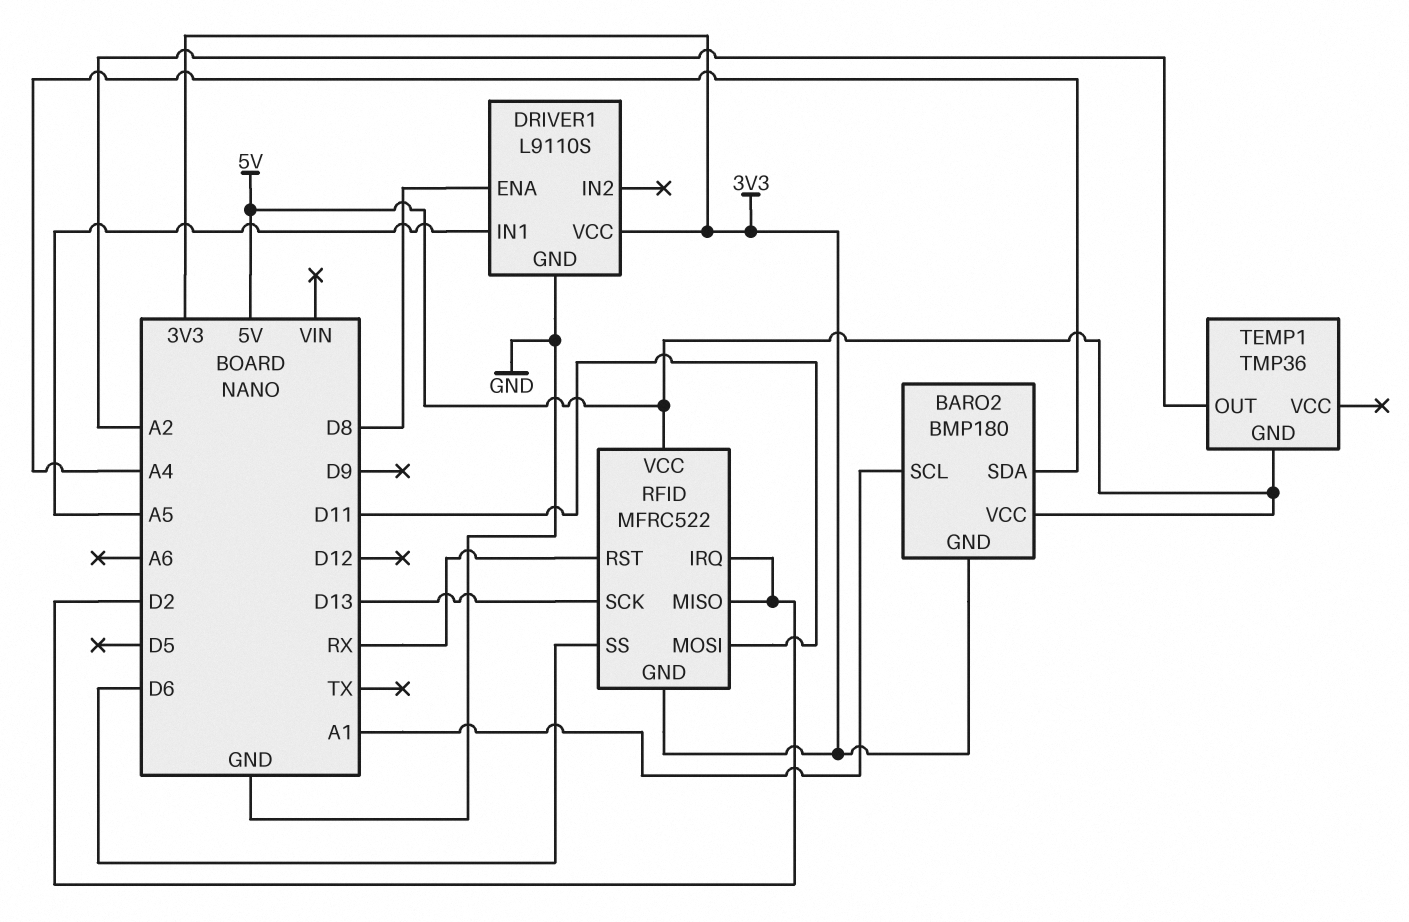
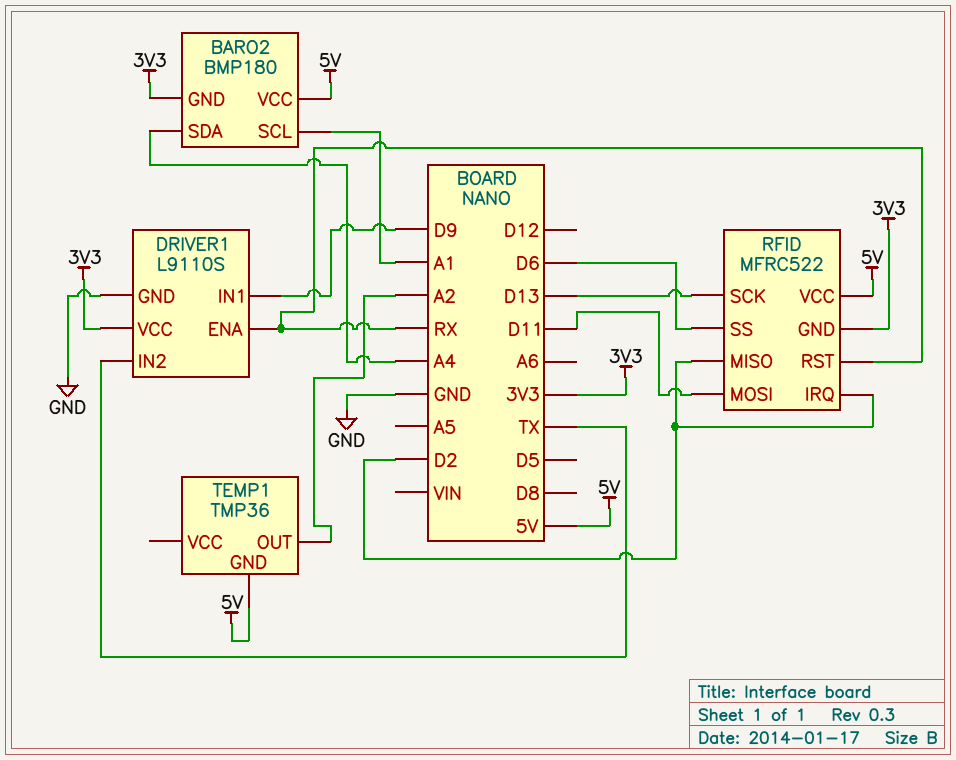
DRIVER1 pin ENA: D8 -> RX
DRIVER1 pin IN1: A5 -> D9
DRIVER1 pin IN2: none -> TX

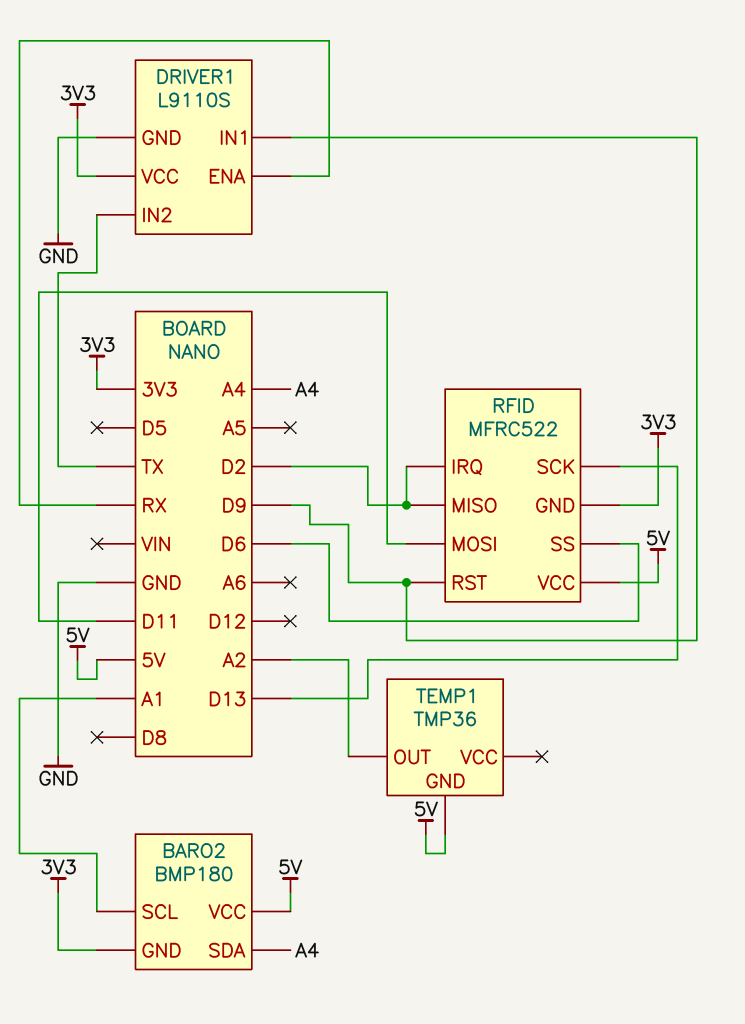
RFID pin RST: RX -> D9

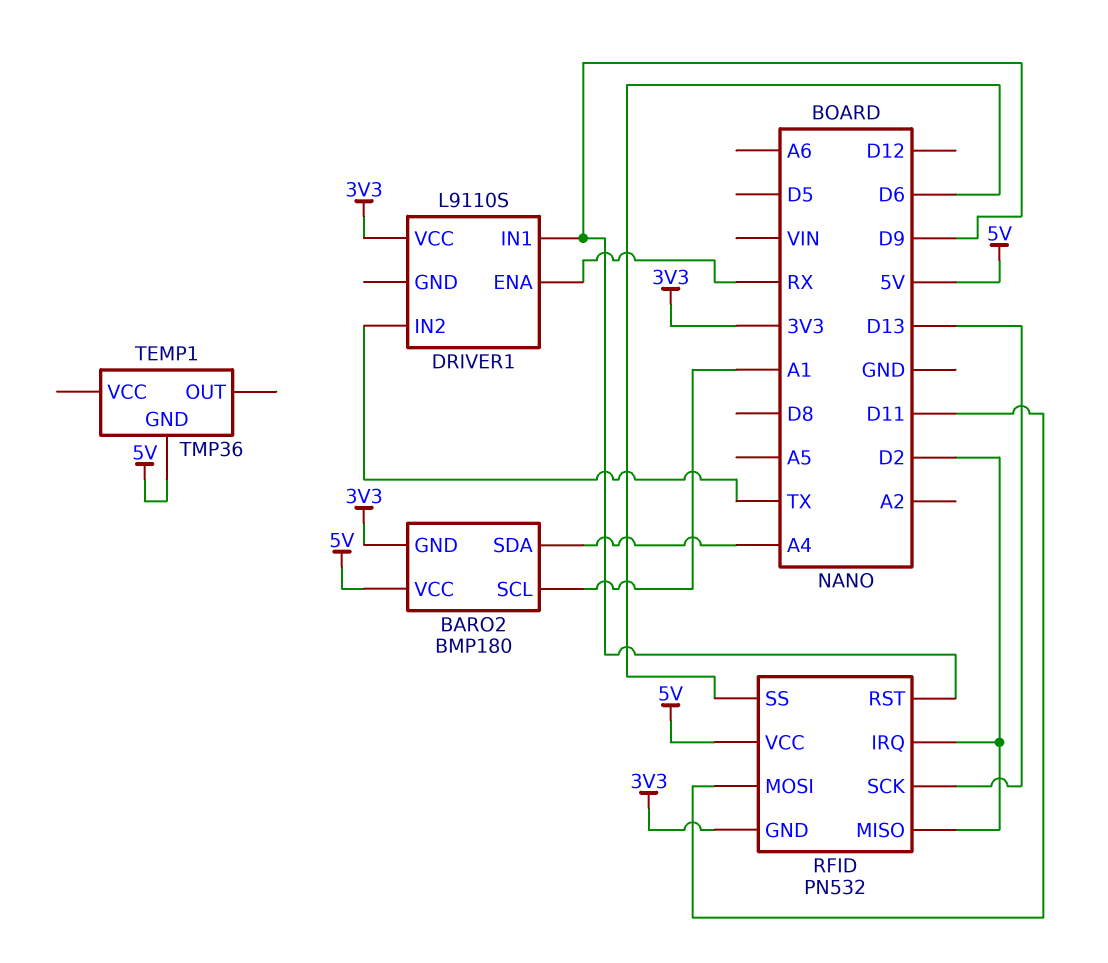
DRIVER1 pin GND: GND -> none
RFID: MFRC522 -> PN532
TEMP1 pin OUT: A2 -> none

